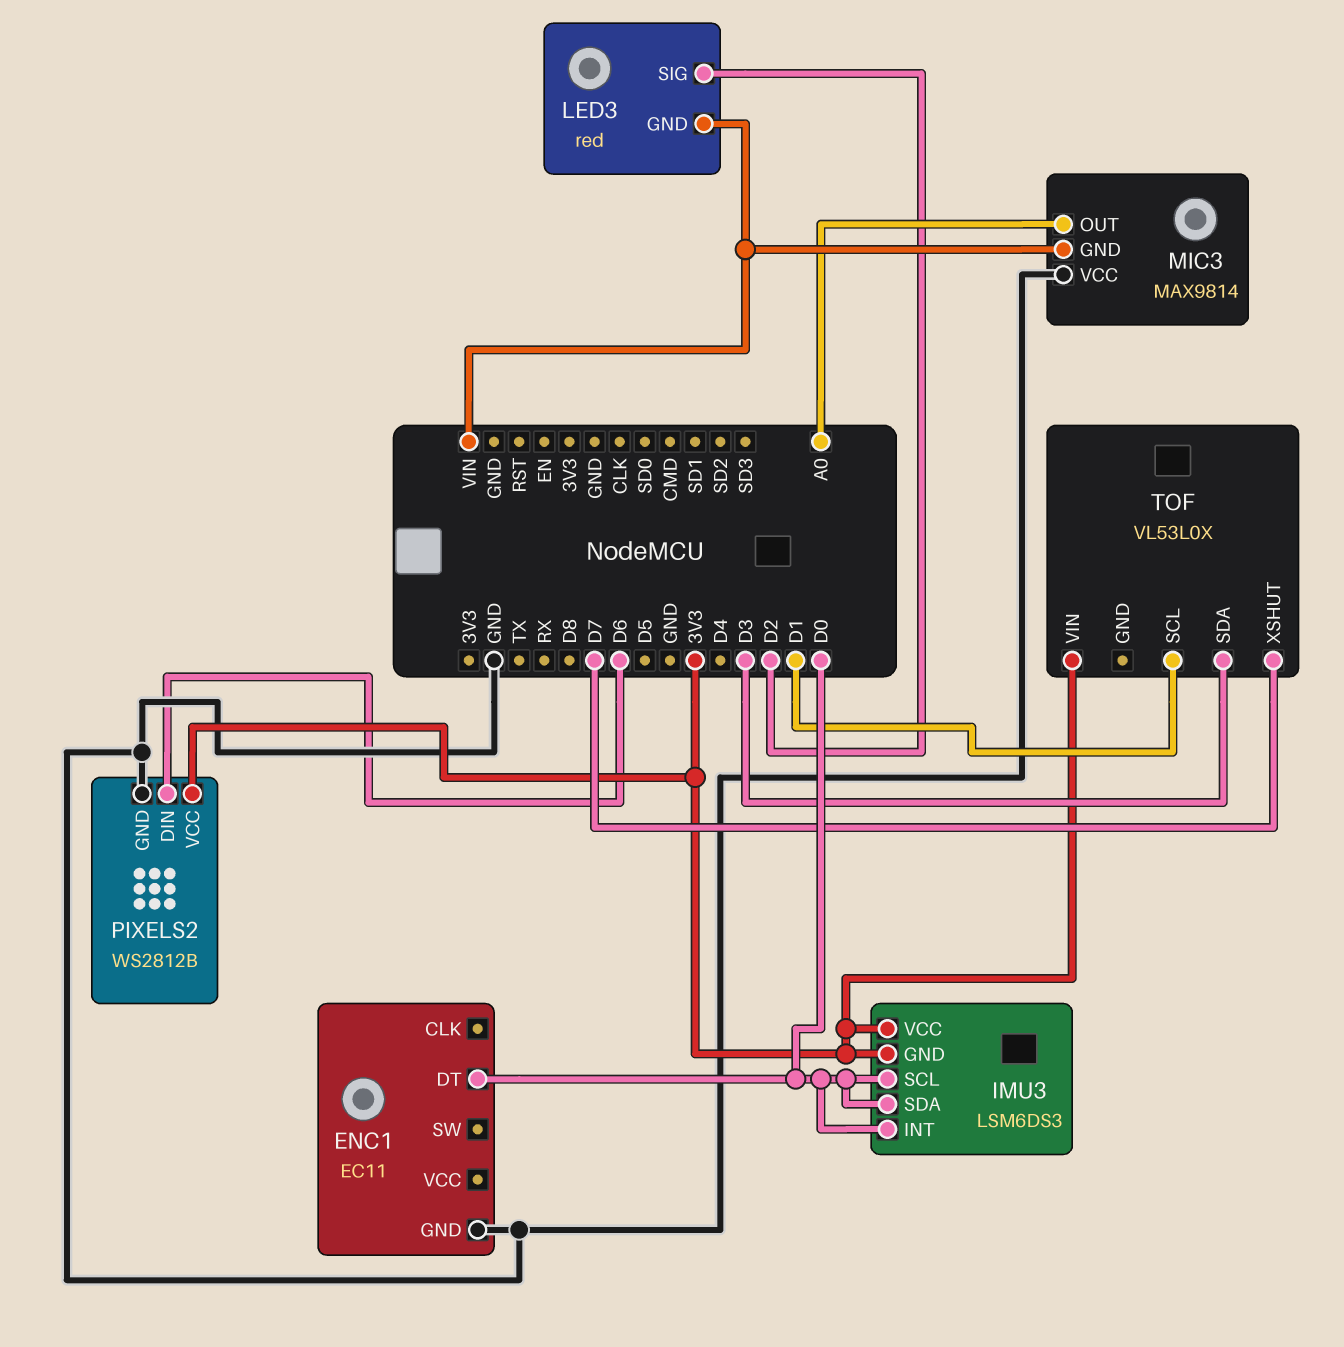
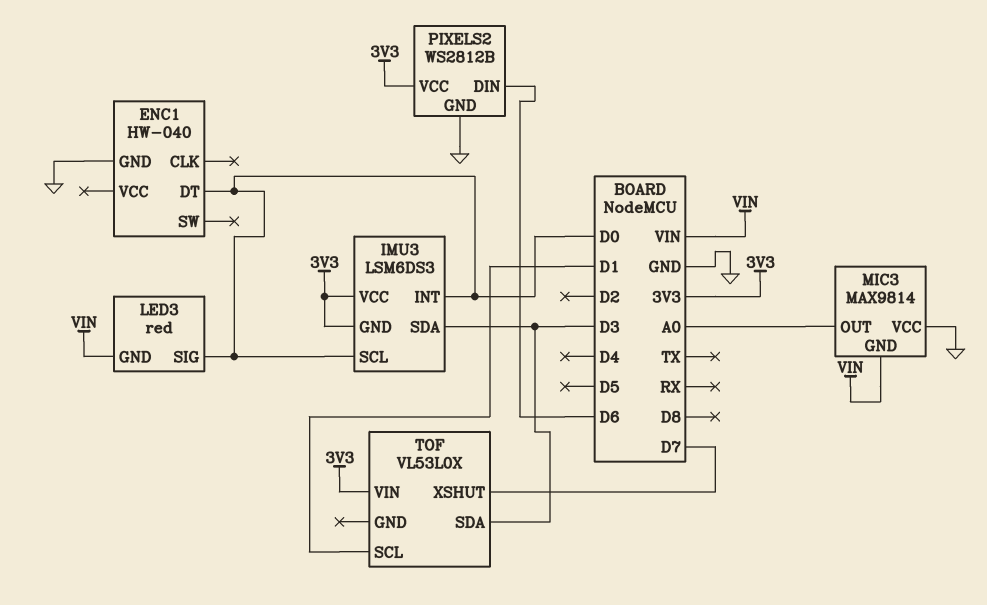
ENC1: EC11 -> HW-040
IMU3 pin SDA: D0 -> D3
LED3 pin SIG: D2 -> D0

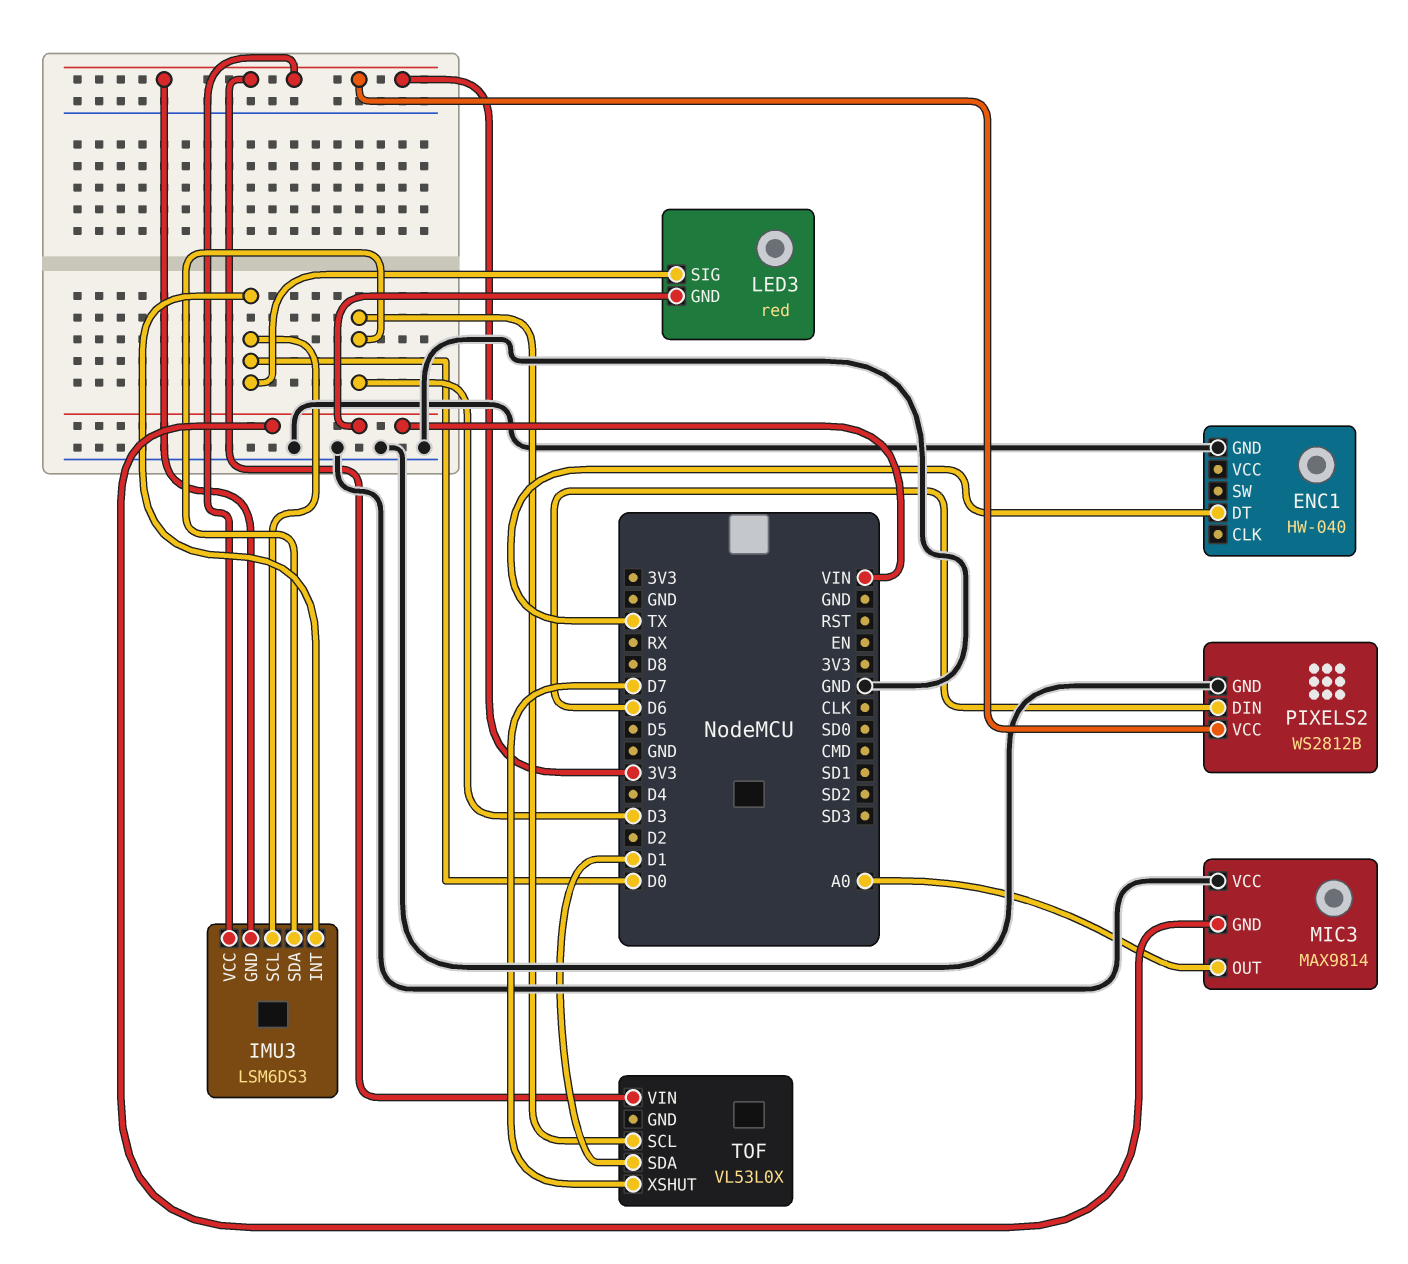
ENC1 pin DT: D0 -> TX
TOF pin SCL: D1 -> D3
TOF pin SDA: D3 -> D1

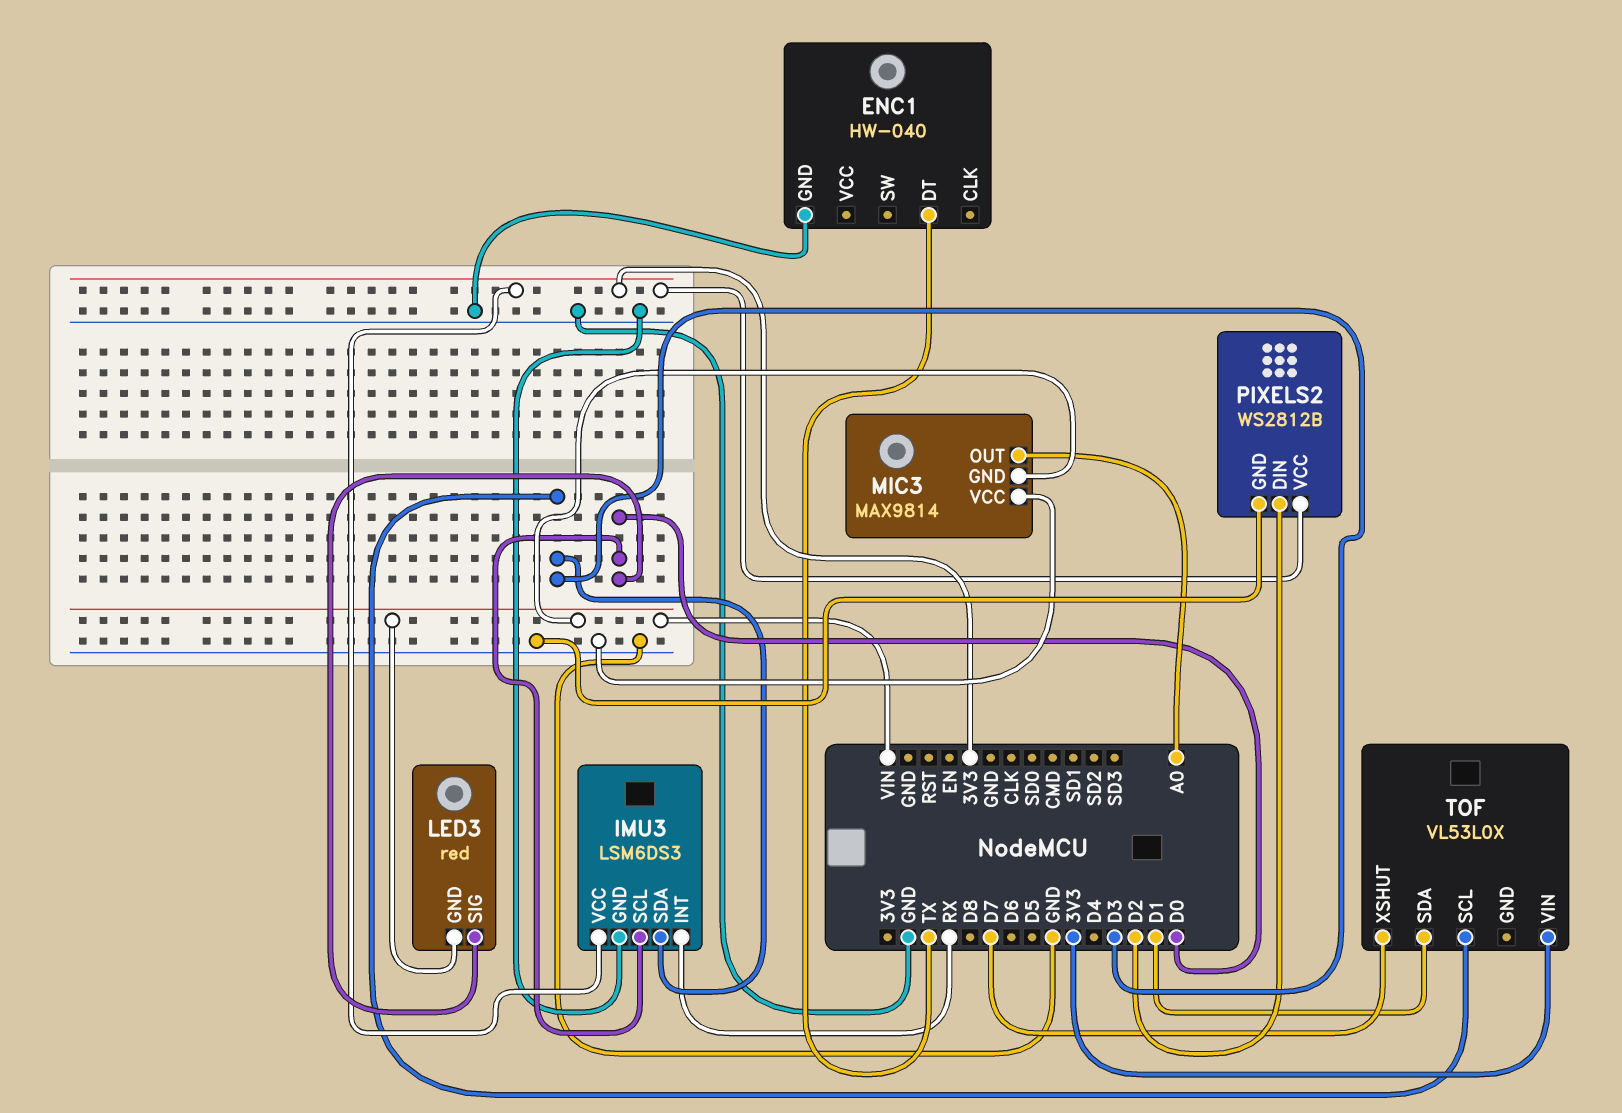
IMU3 pin GND: 3V3 -> GND
IMU3 pin INT: D0 -> RX
PIXELS2 pin DIN: D6 -> D2

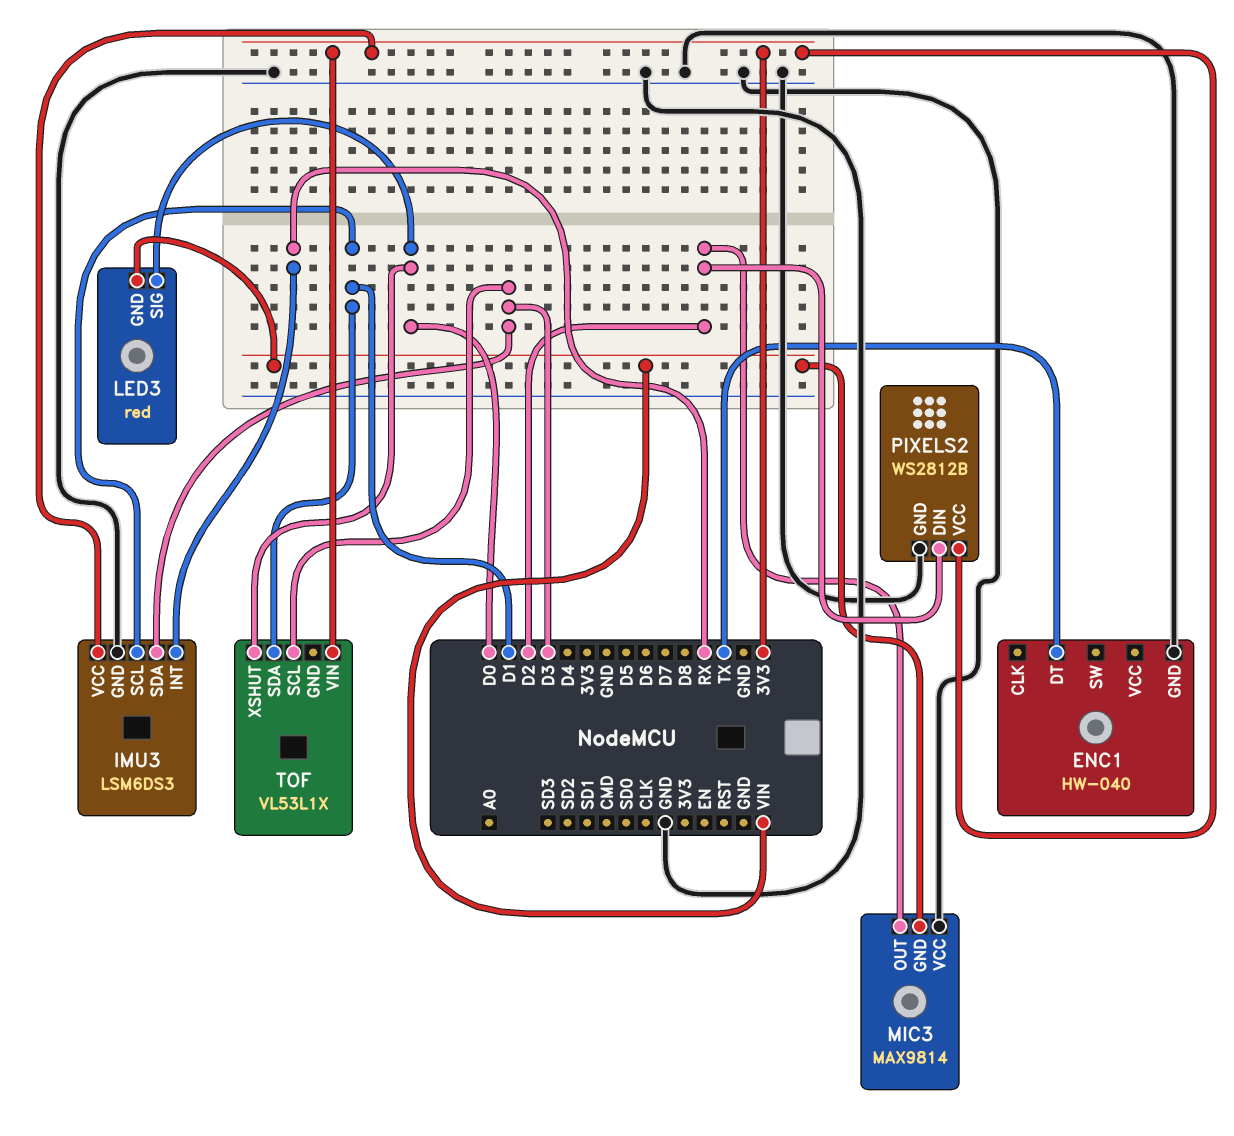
IMU3 pin SCL: D0 -> D1
MIC3 pin OUT: A0 -> D2
TOF: VL53L0X -> VL53L1X
TOF pin XSHUT: D7 -> D0

